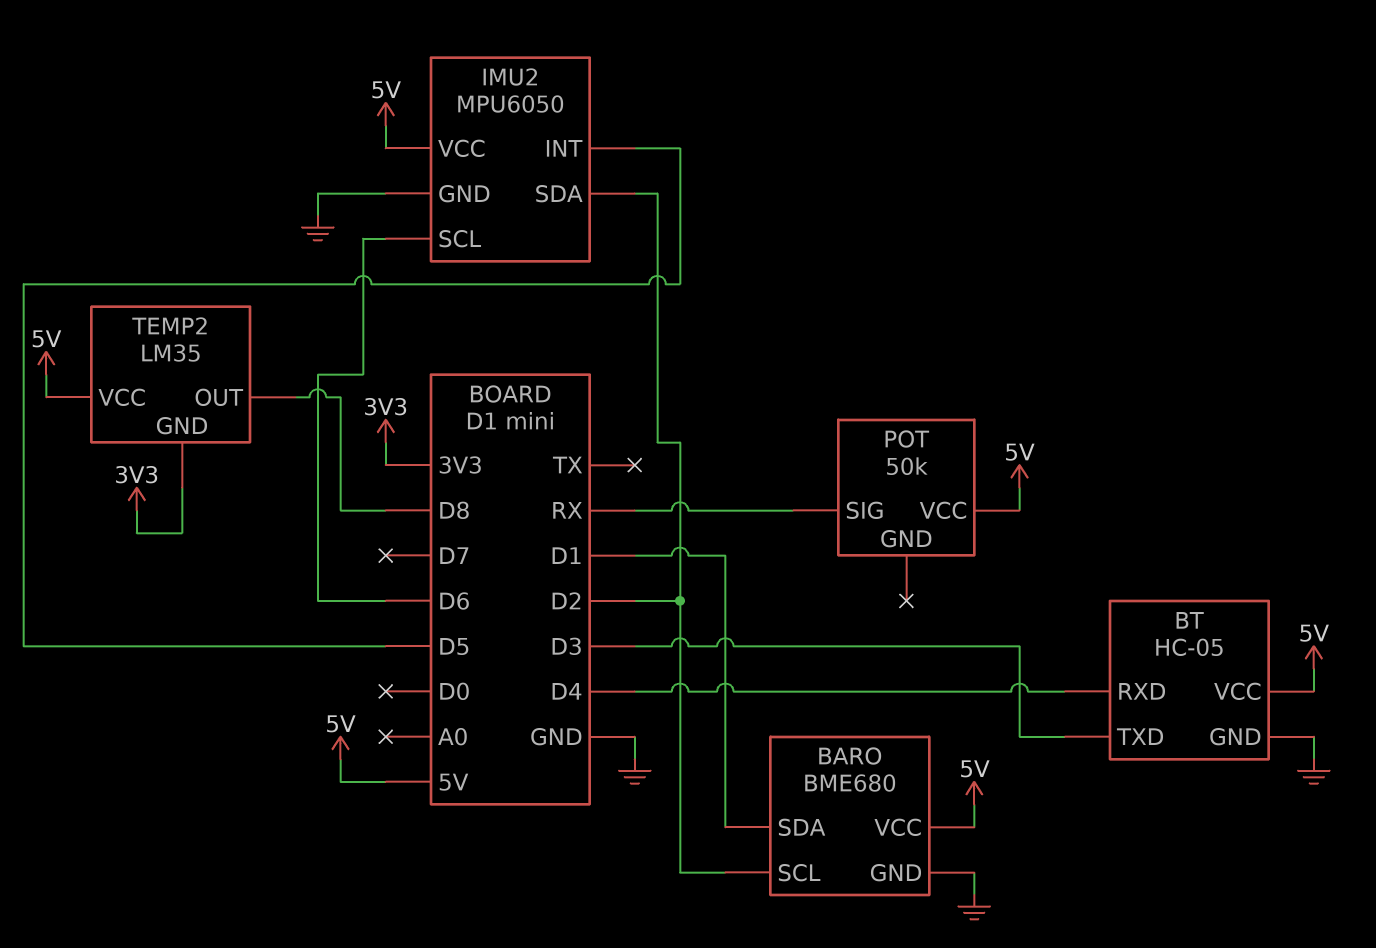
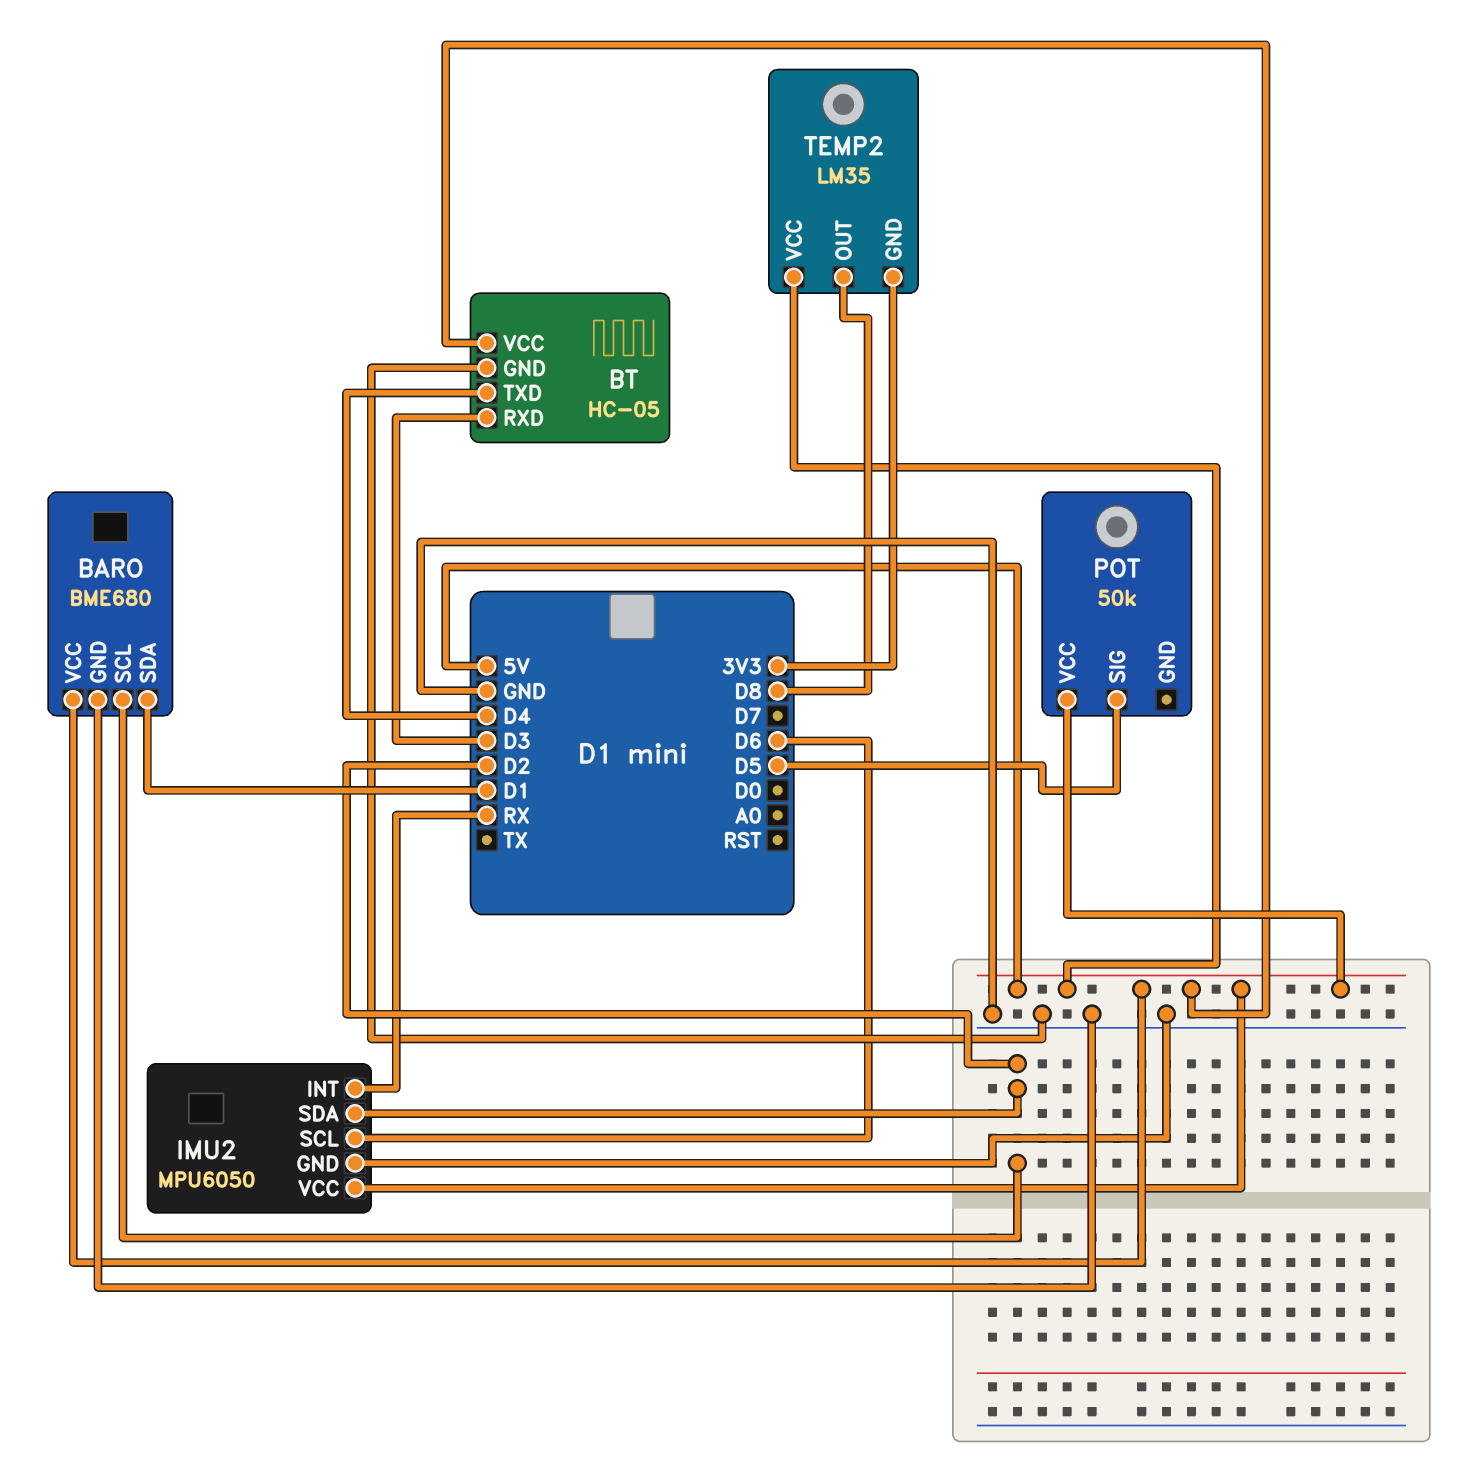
BT pin RXD: D4 -> D3
BT pin TXD: D3 -> D4
IMU2 pin INT: D5 -> RX
POT pin SIG: RX -> D5

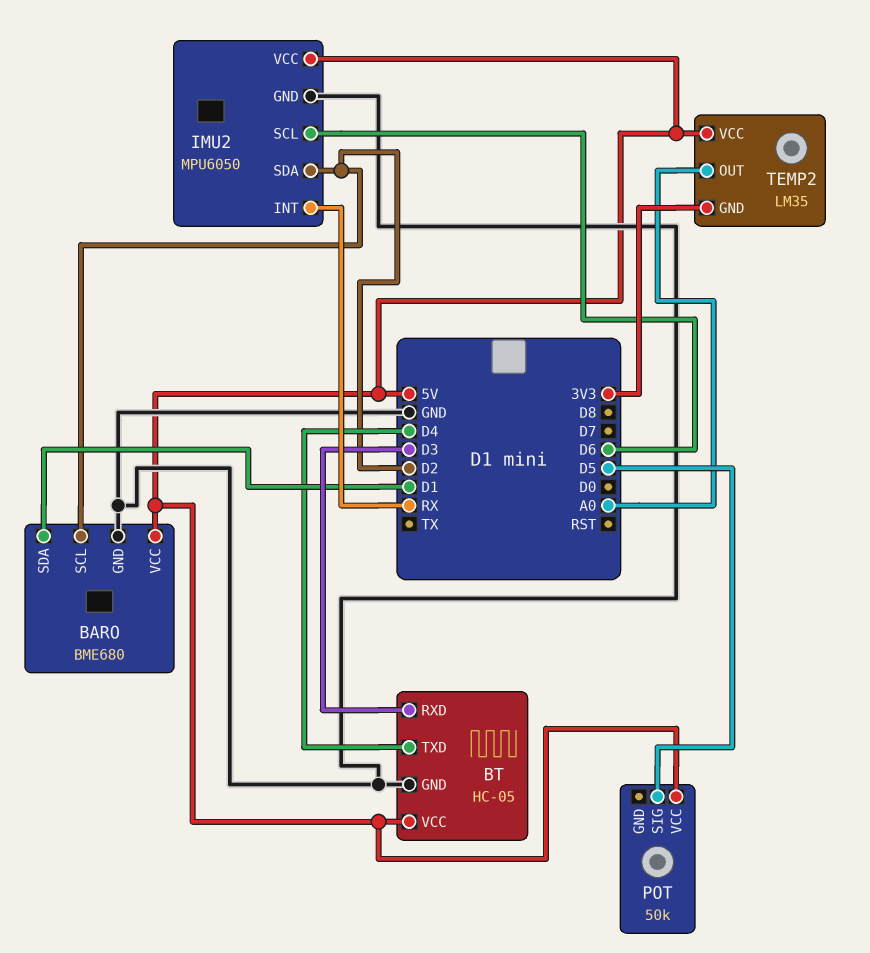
TEMP2 pin OUT: D8 -> A0

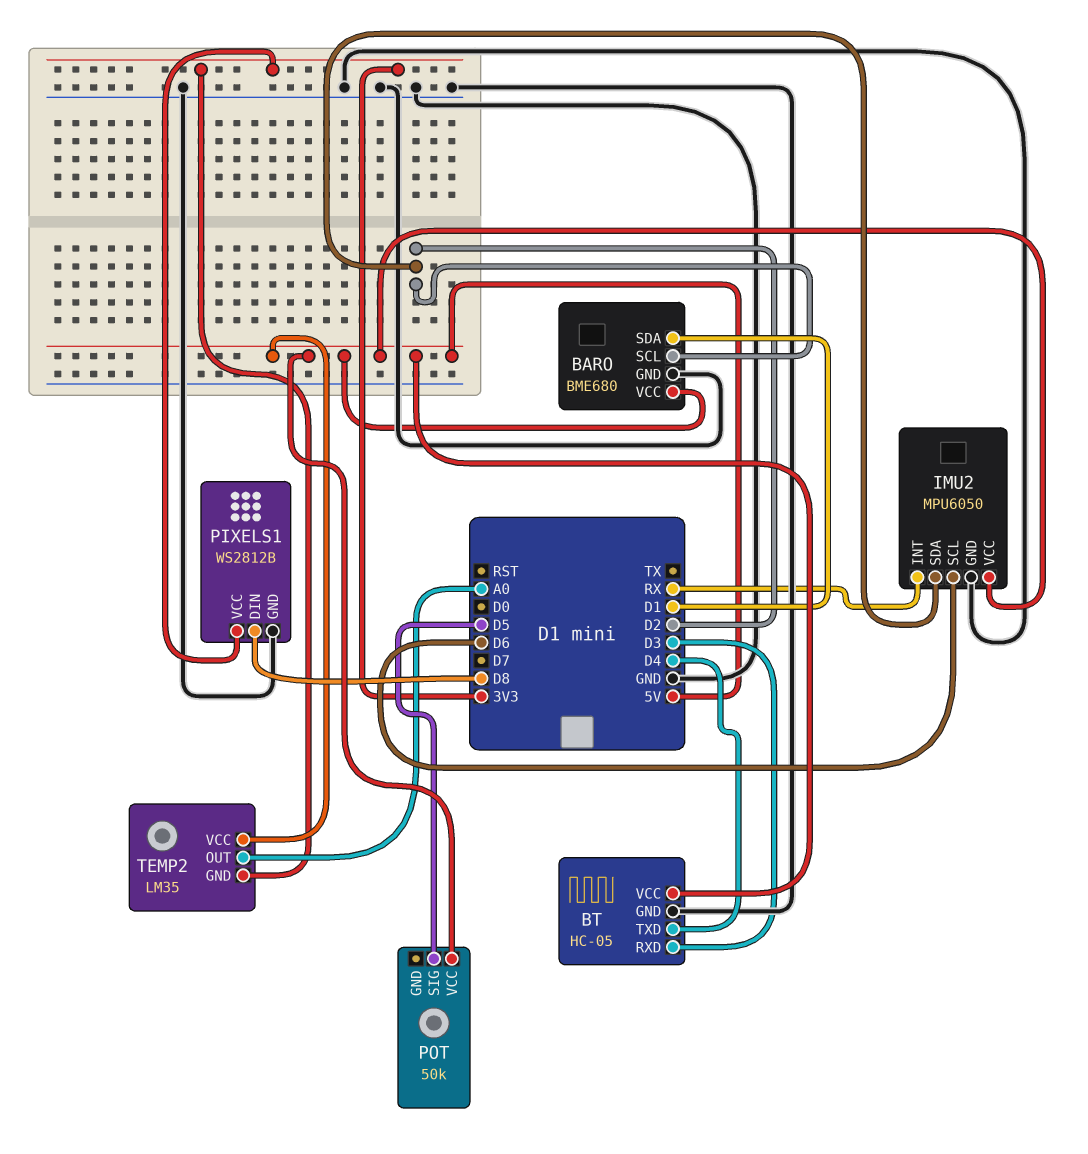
PIXELS1: none -> WS2812B
PIXELS1 pin DIN: none -> D8
PIXELS1 pin GND: none -> GND
PIXELS1 pin VCC: none -> 3V3

